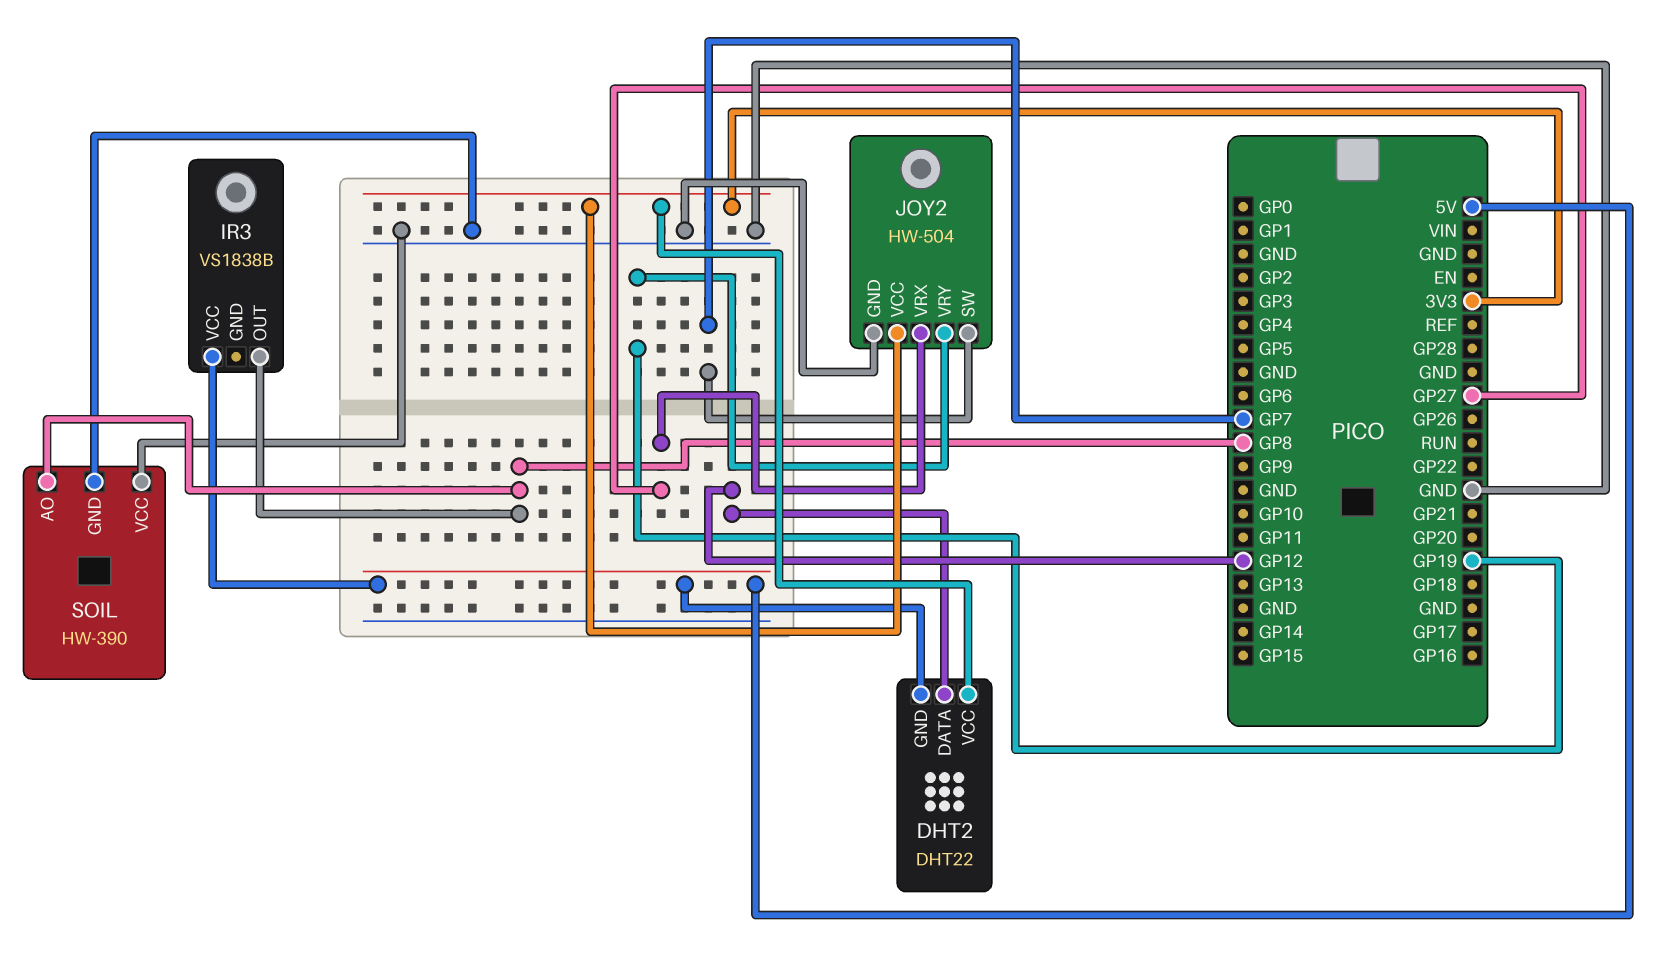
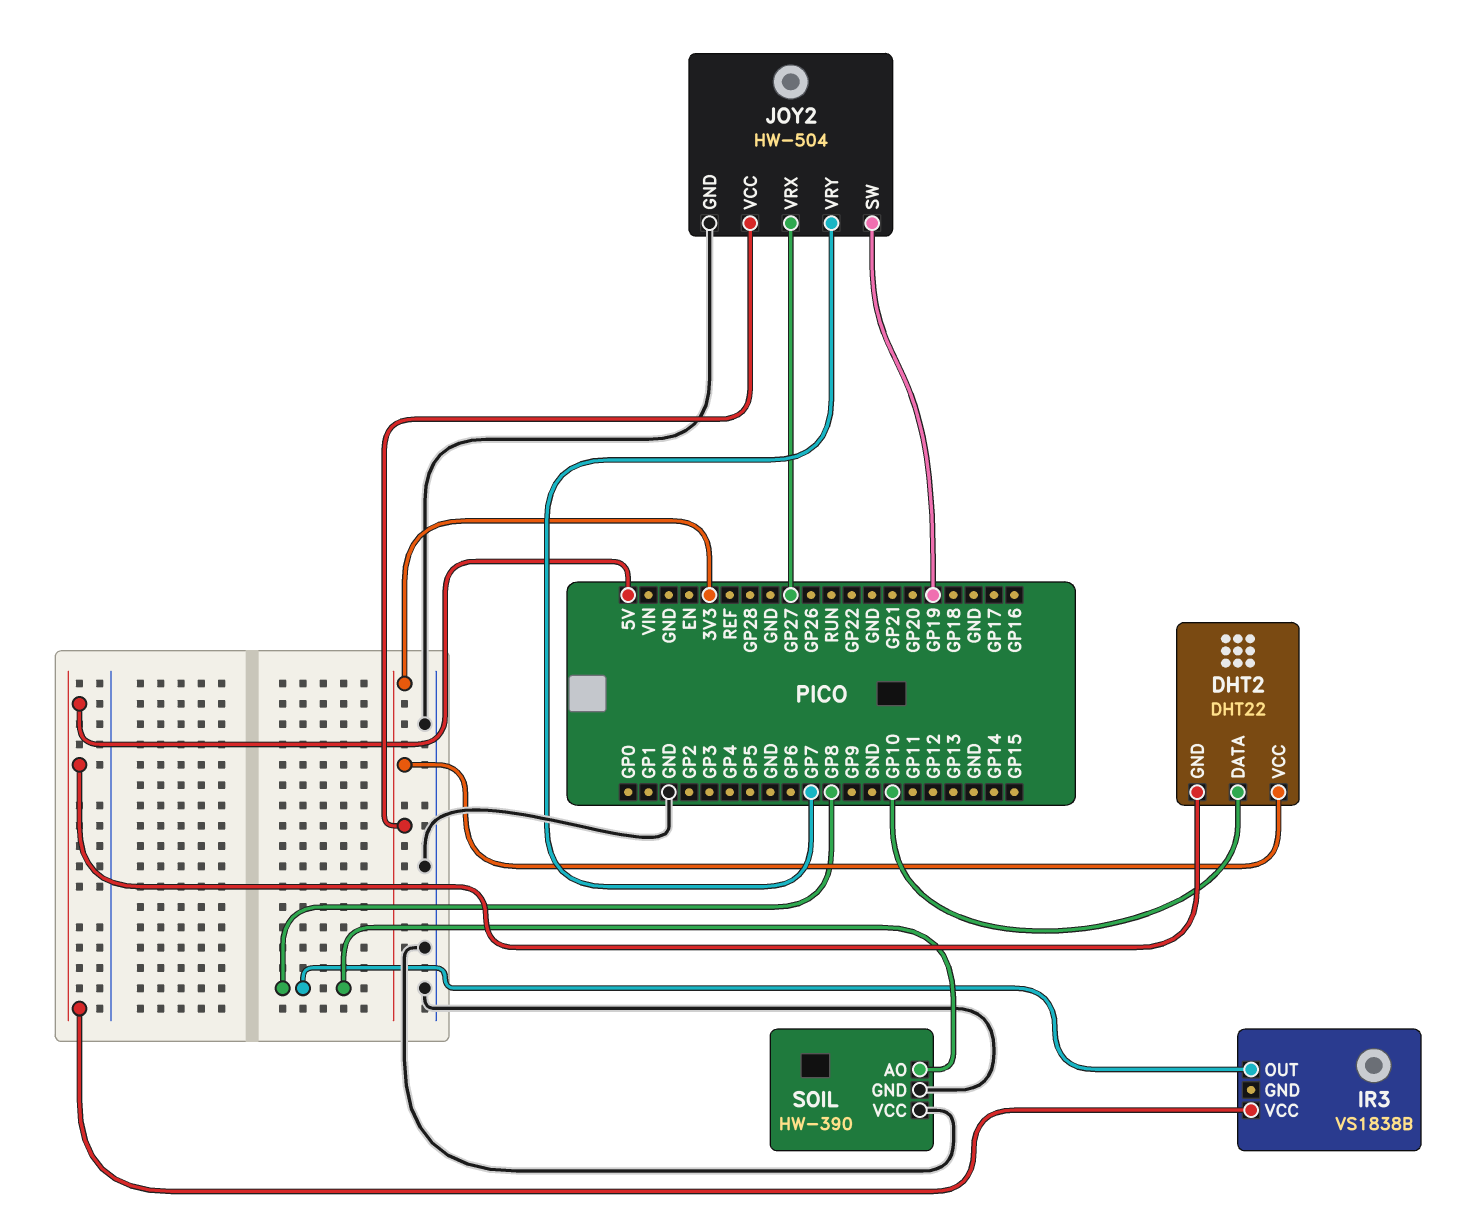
DHT2 pin DATA: GP12 -> GP10
JOY2 pin SW: GP7 -> GP19
JOY2 pin VRY: GP19 -> GP7

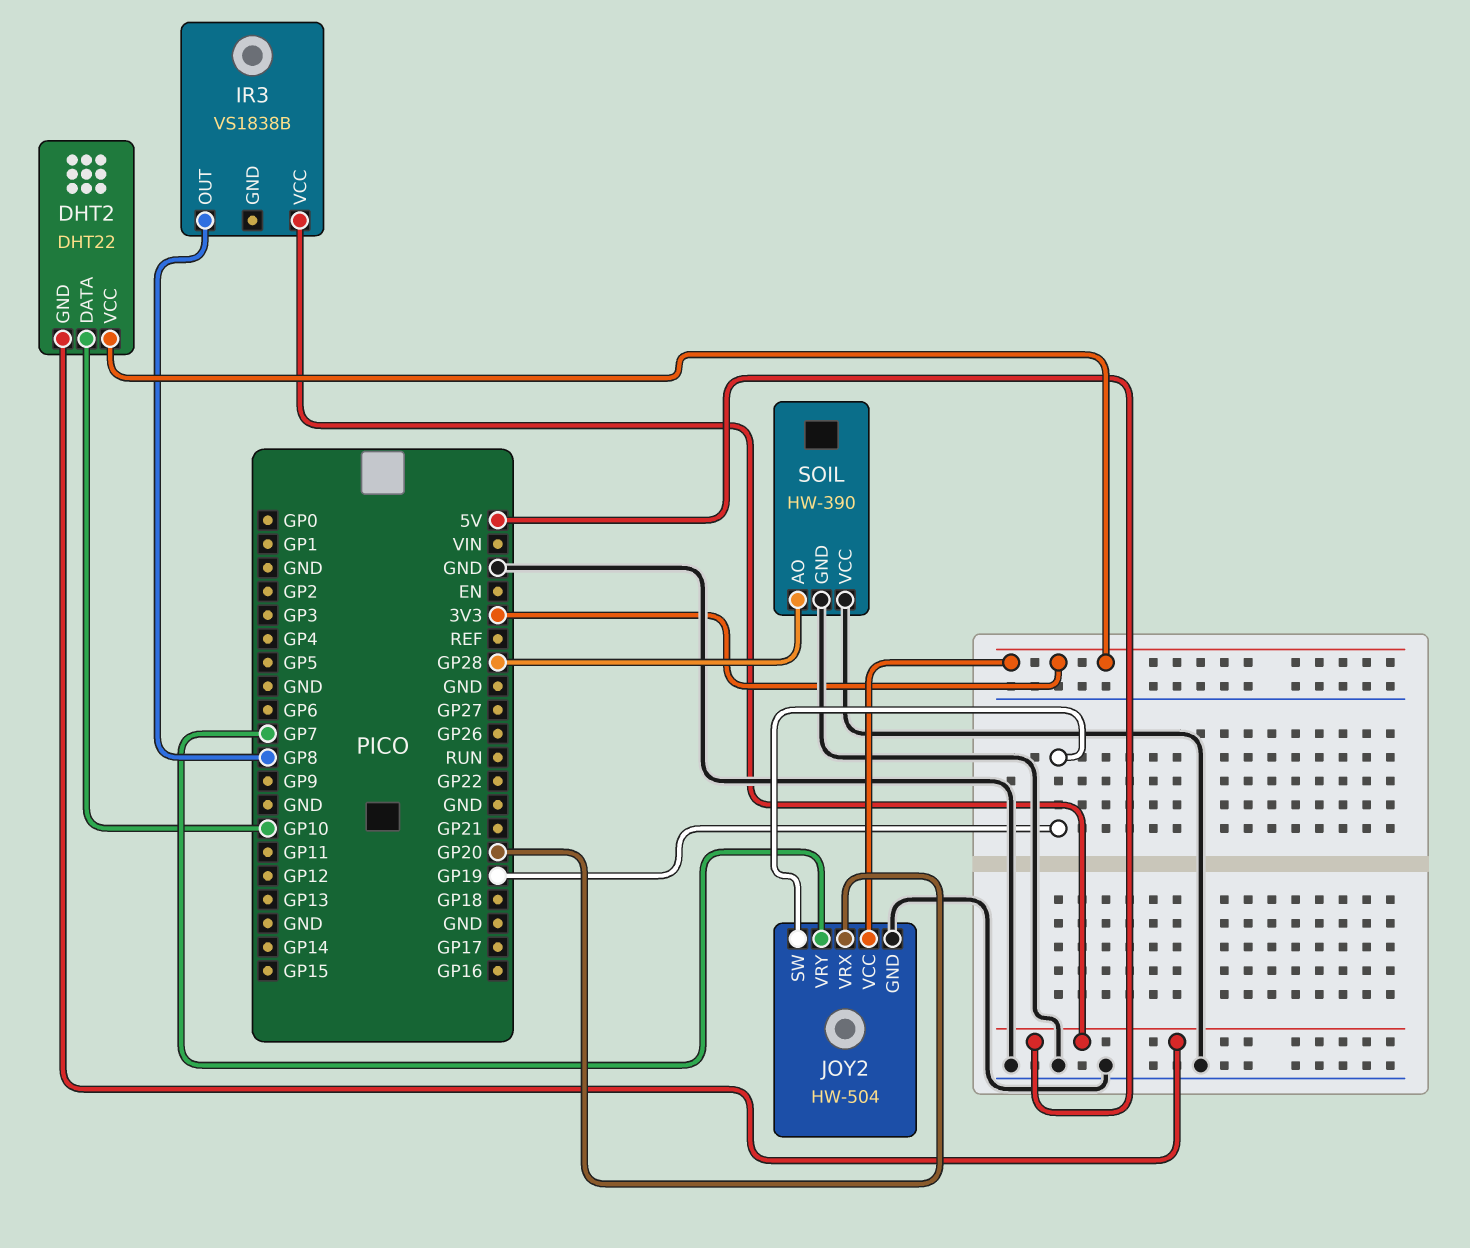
JOY2 pin VRX: GP27 -> GP20
SOIL pin AO: GP8 -> GP28

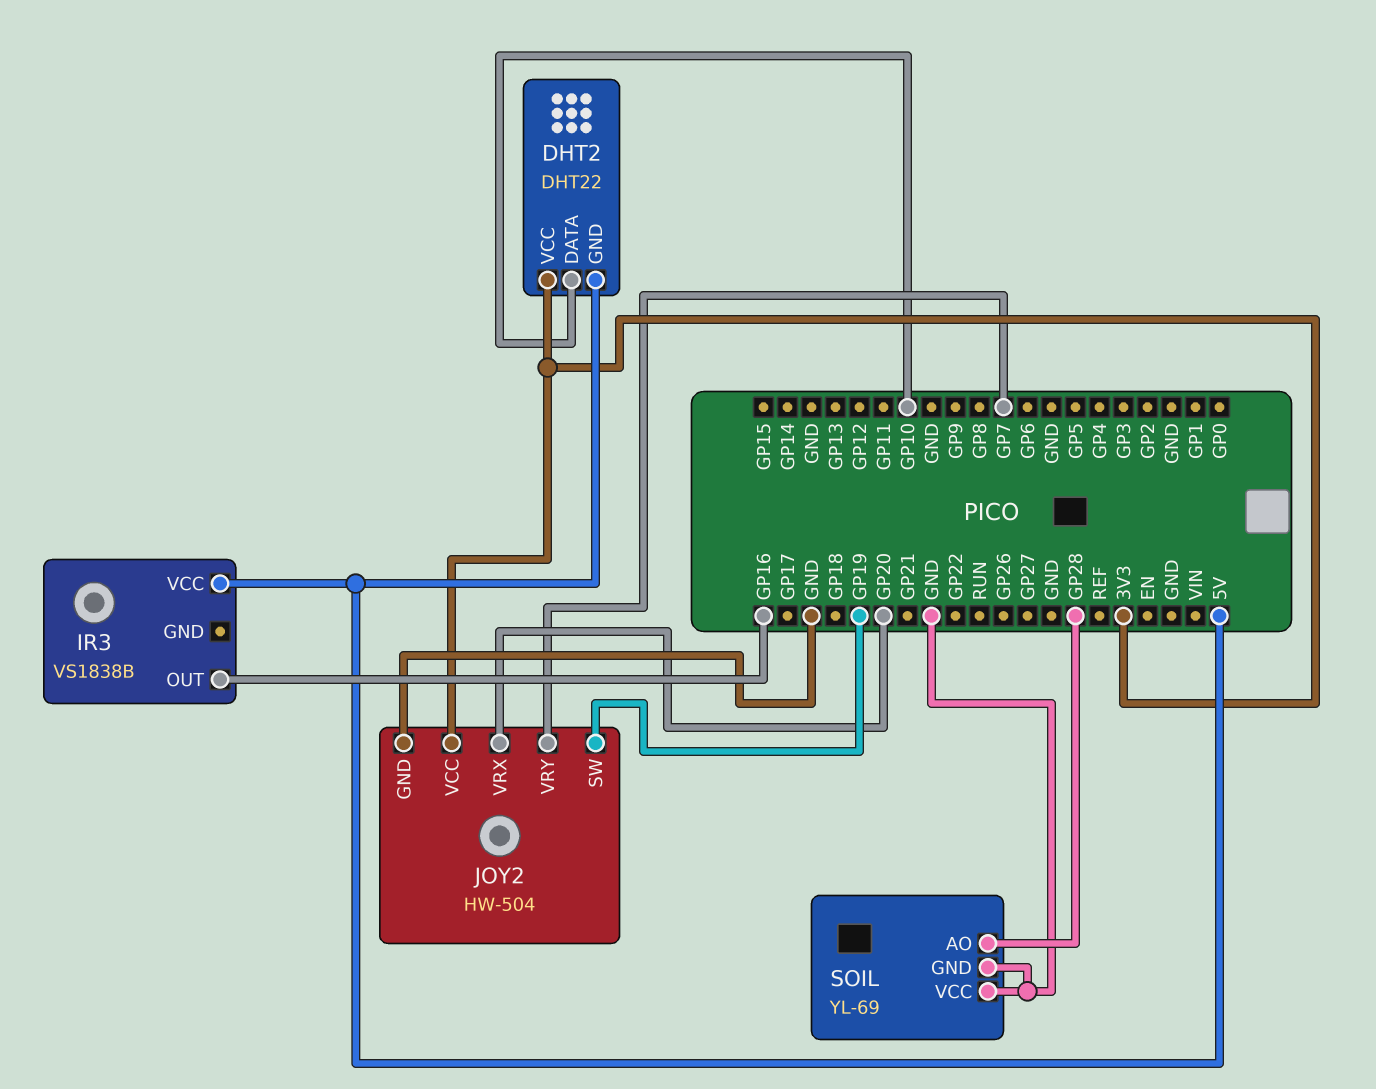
IR3 pin OUT: GP8 -> GP16
SOIL: HW-390 -> YL-69

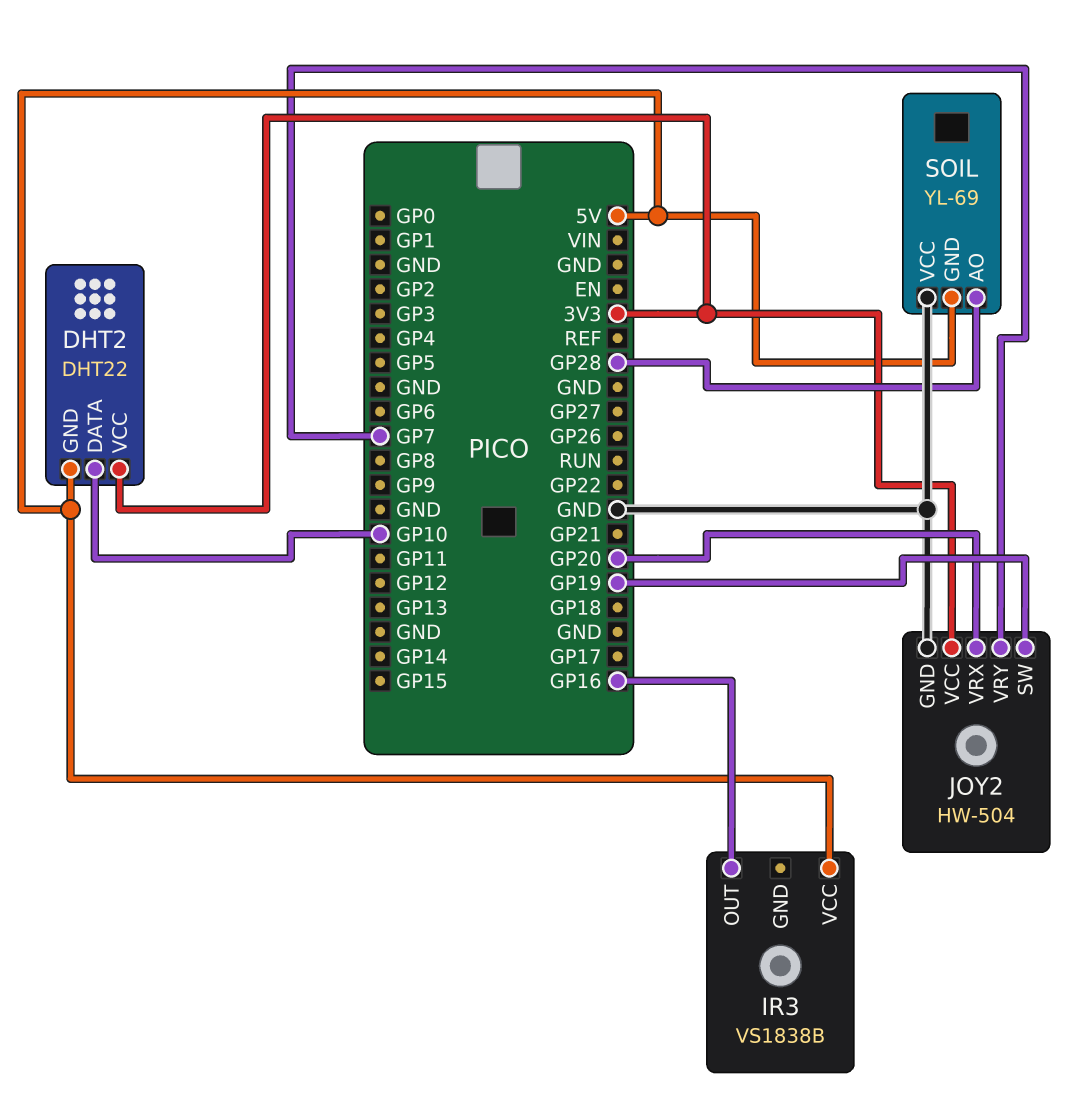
SOIL pin GND: GND -> 5V

